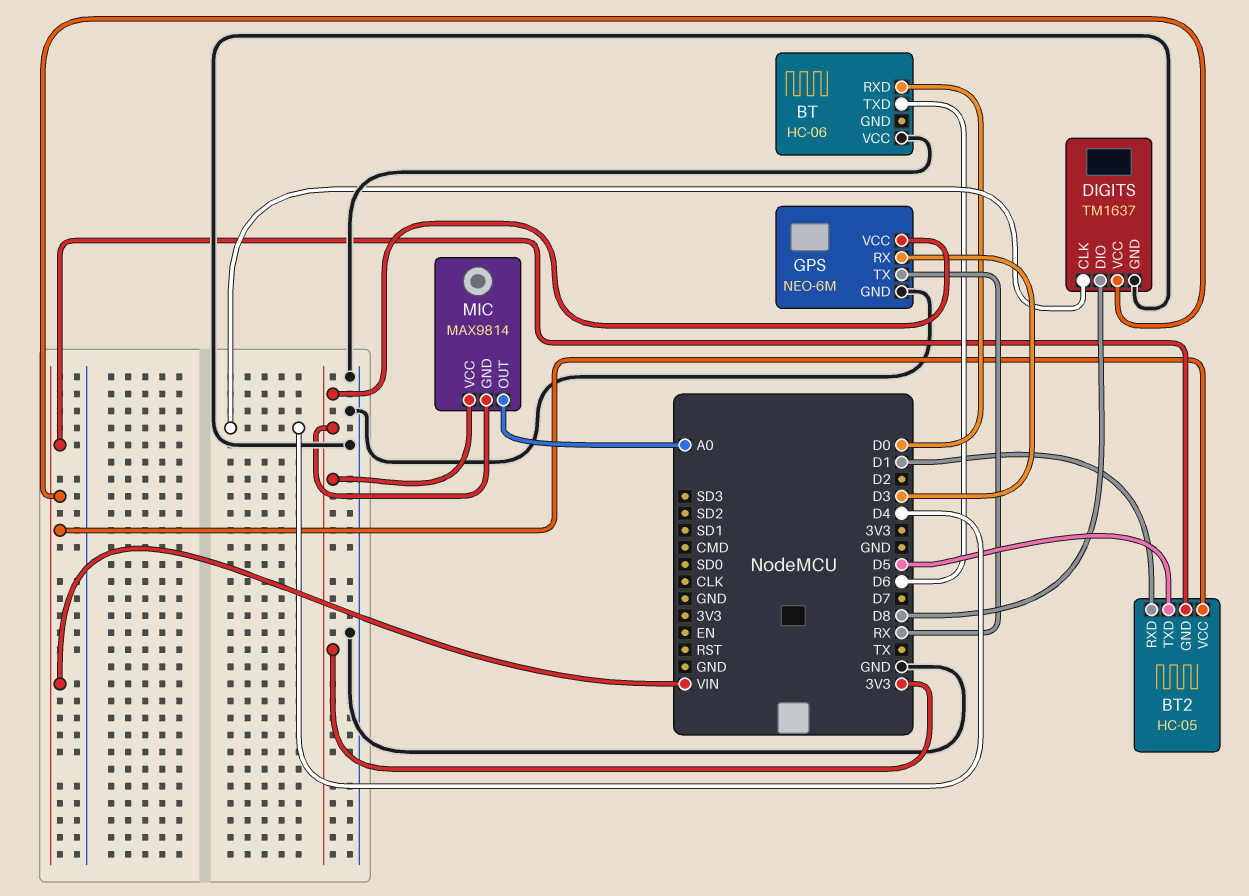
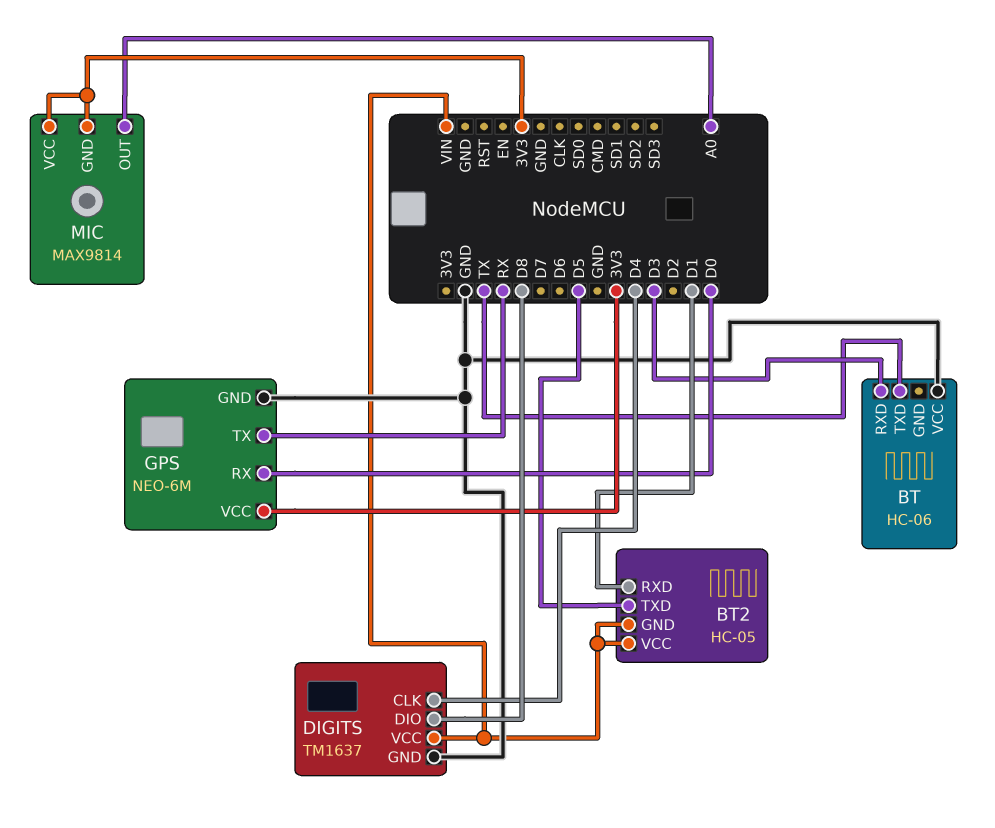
BT pin RXD: D0 -> D3
BT pin TXD: D6 -> TX
GPS pin RX: D3 -> D0

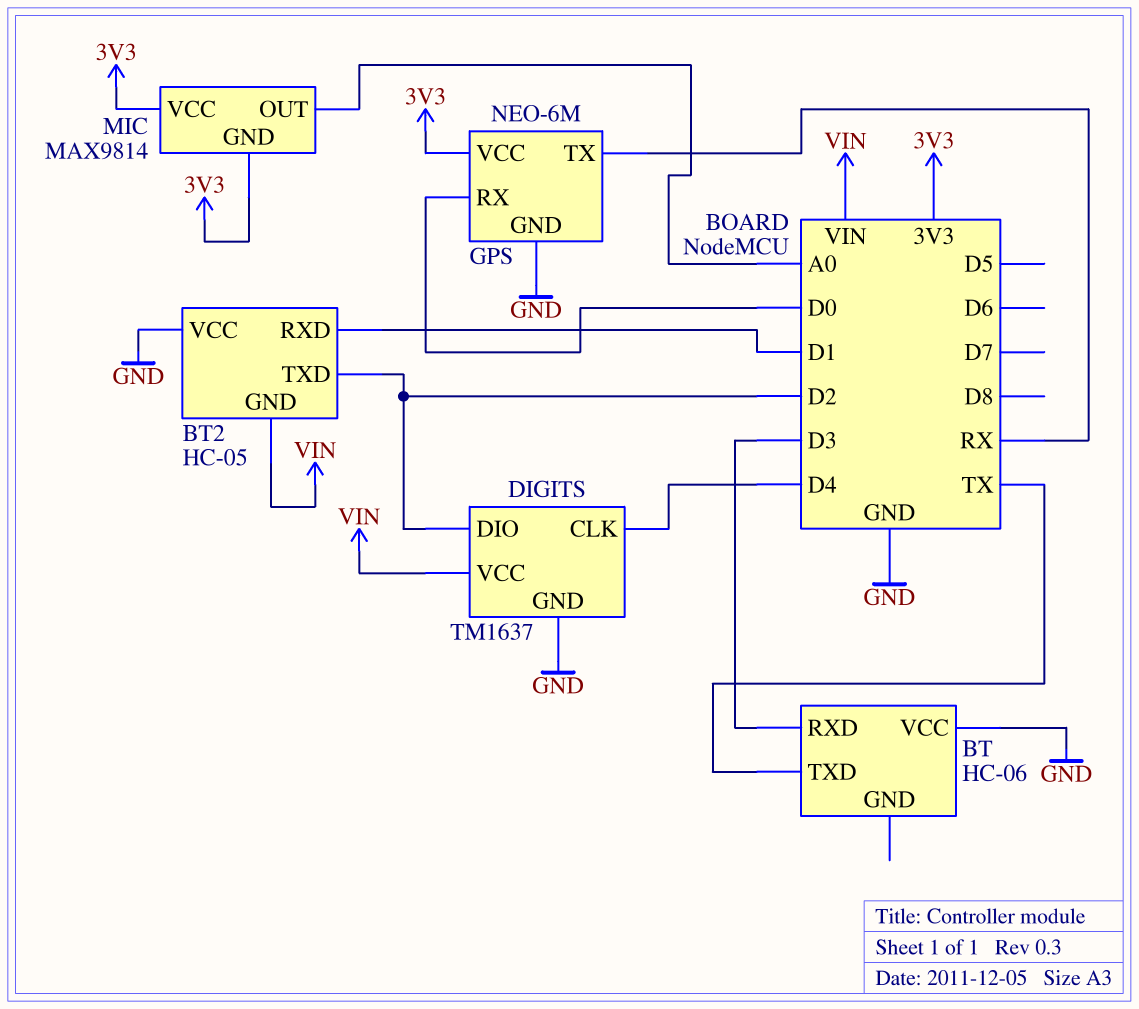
BT2 pin TXD: D5 -> D2
BT2 pin VCC: VIN -> GND
DIGITS pin DIO: D8 -> D2

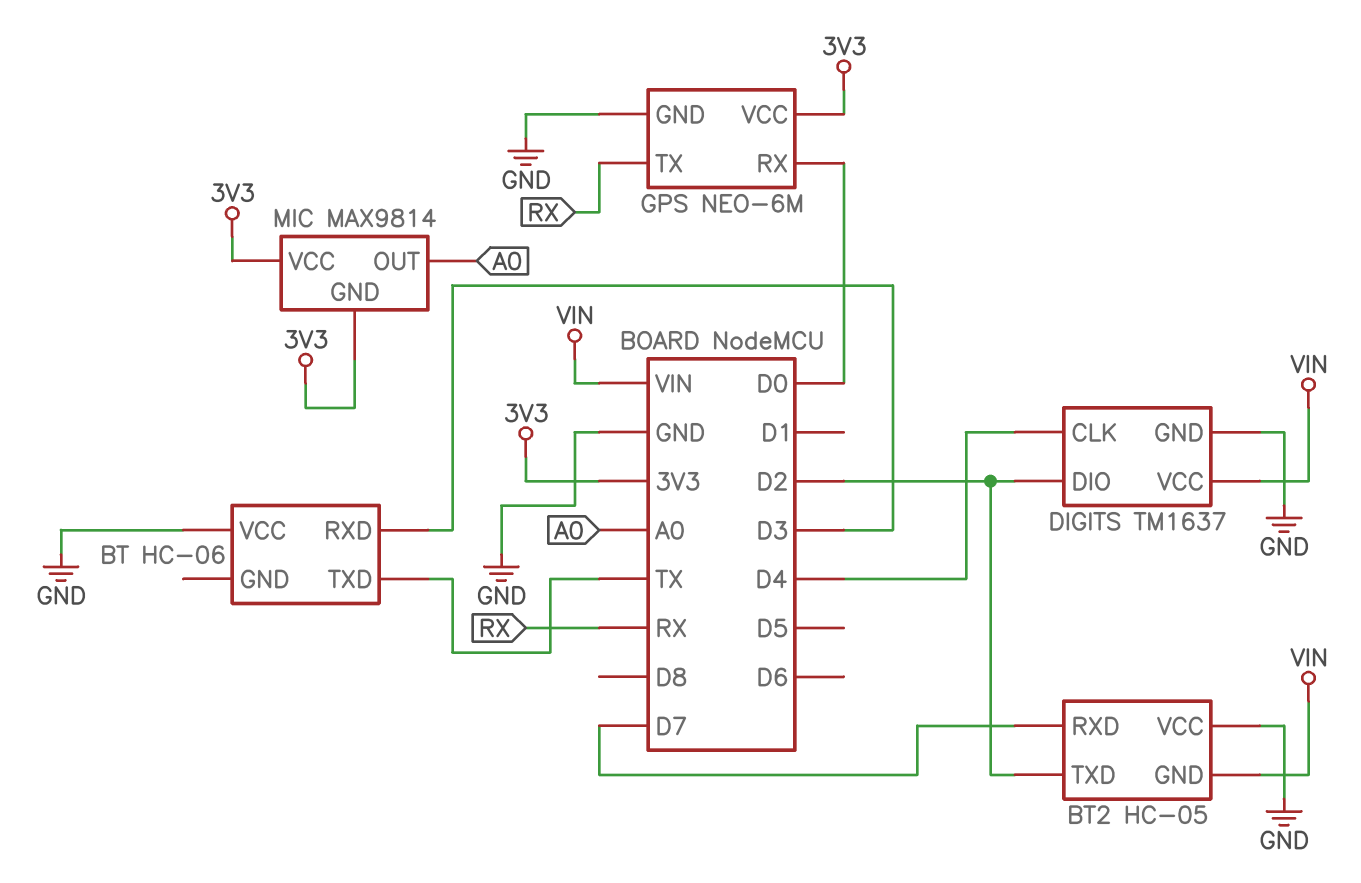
BT2 pin RXD: D1 -> D7

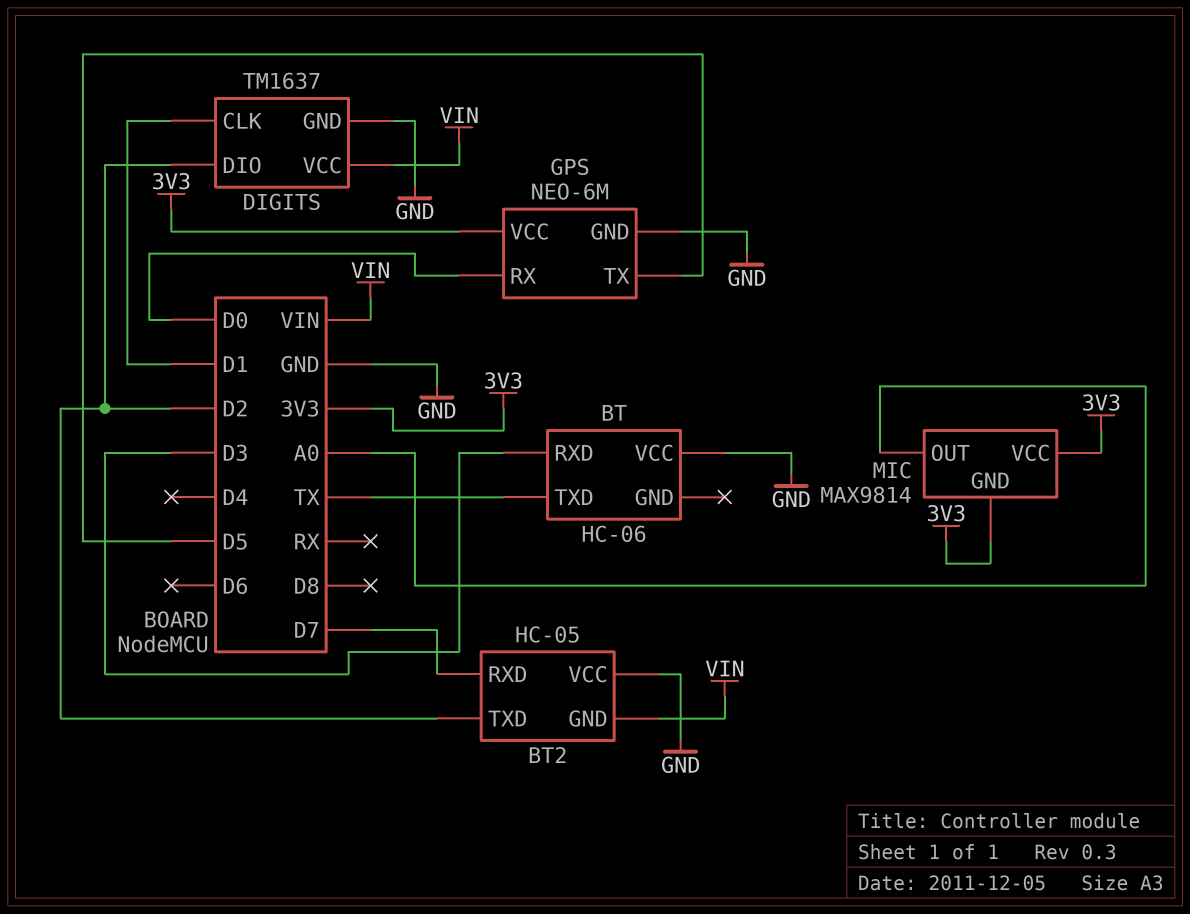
DIGITS pin CLK: D4 -> D1
GPS pin TX: RX -> D5

